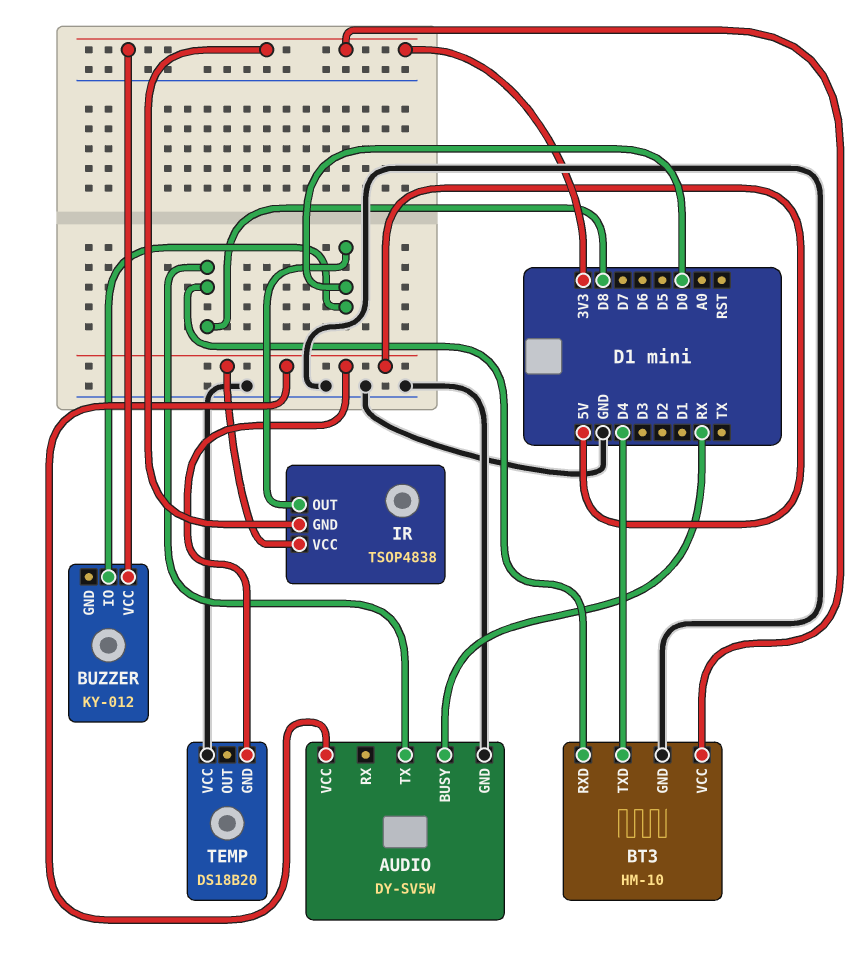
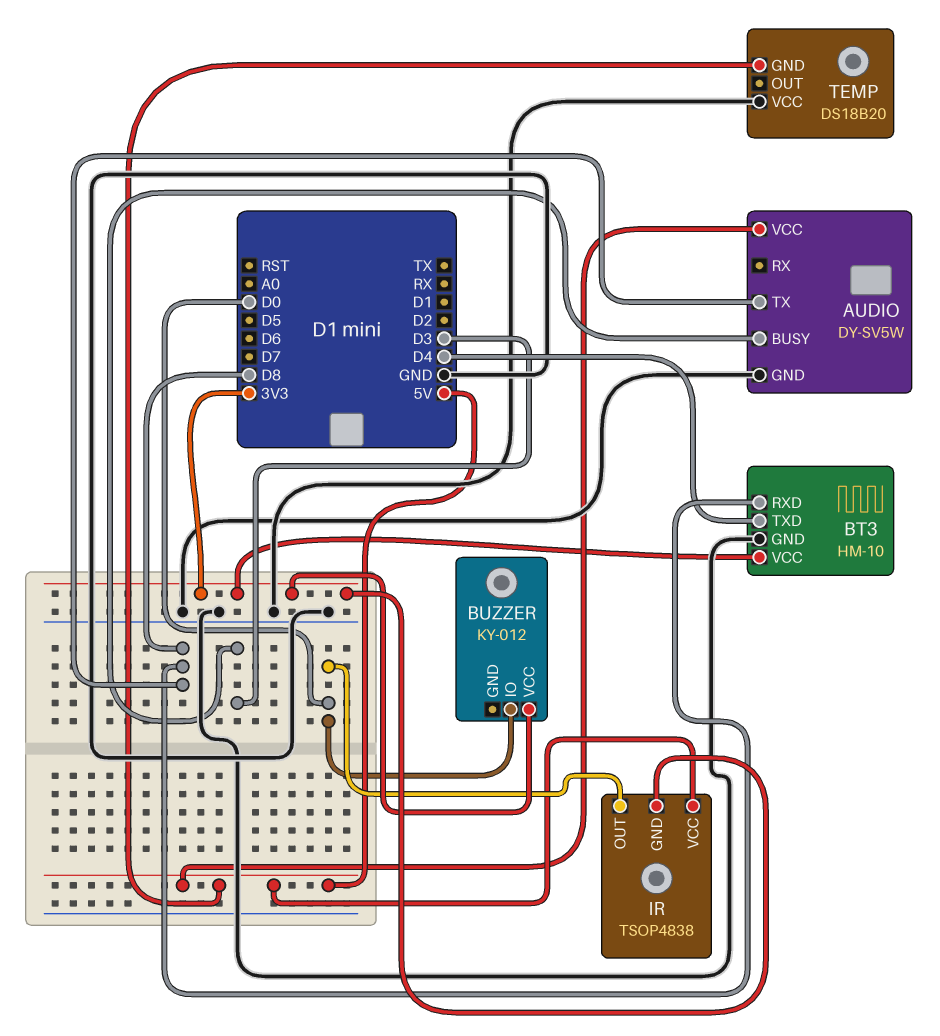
AUDIO pin BUSY: RX -> D3

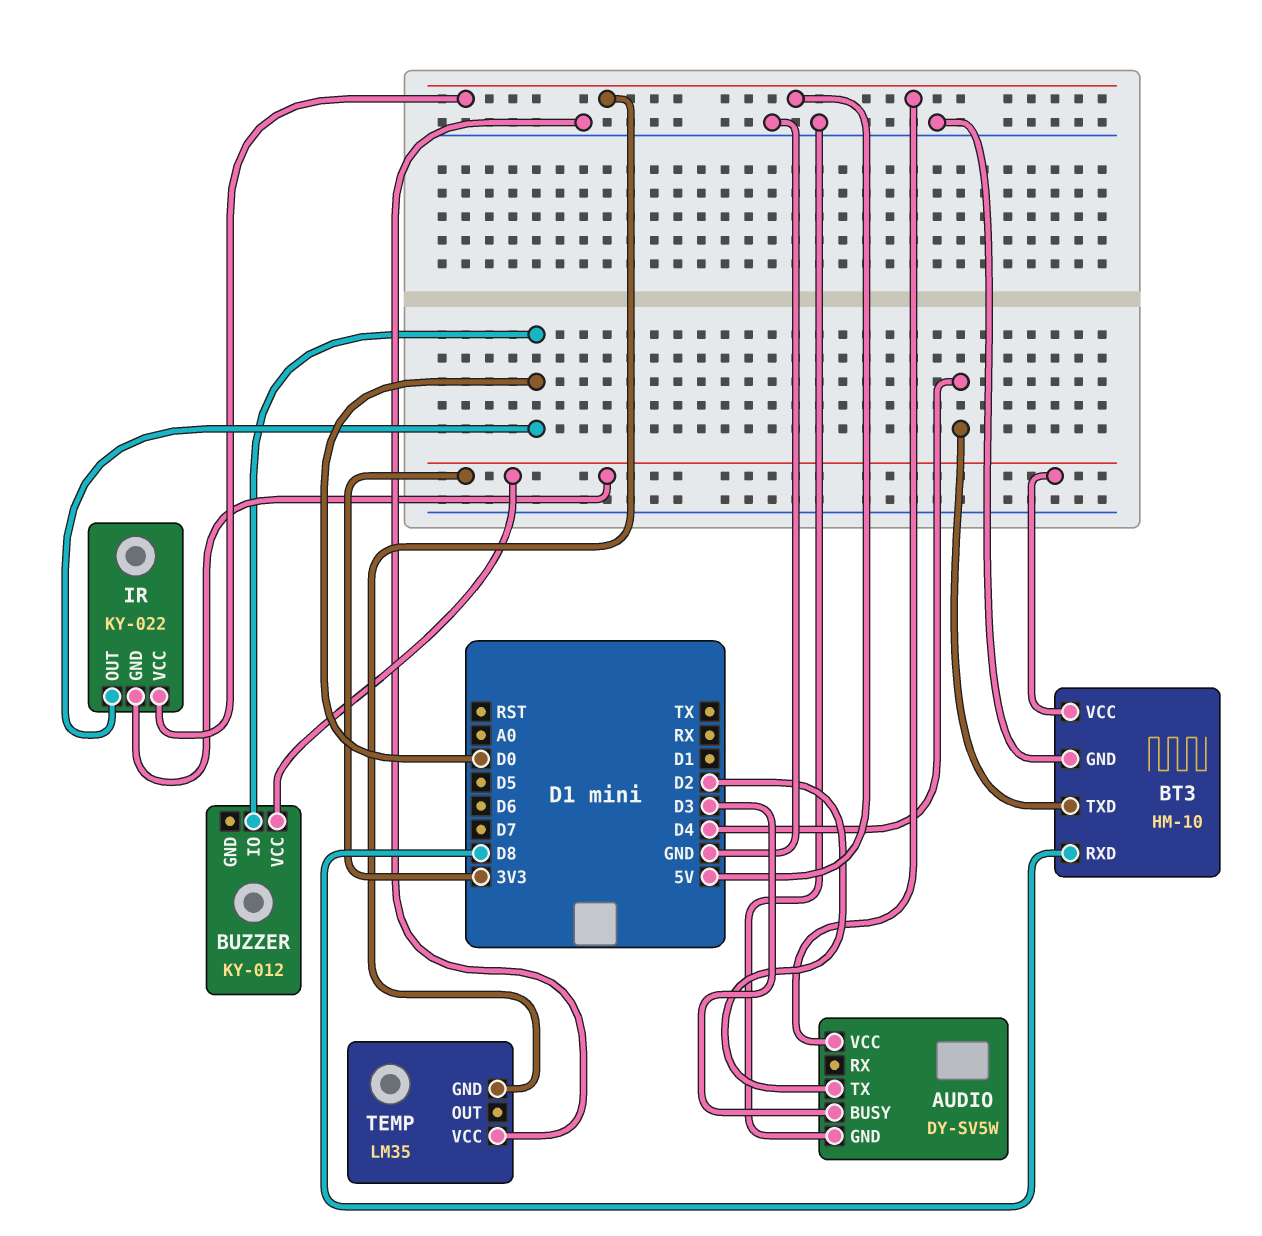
AUDIO pin TX: D8 -> D2
IR: TSOP4838 -> KY-022
TEMP: DS18B20 -> LM35

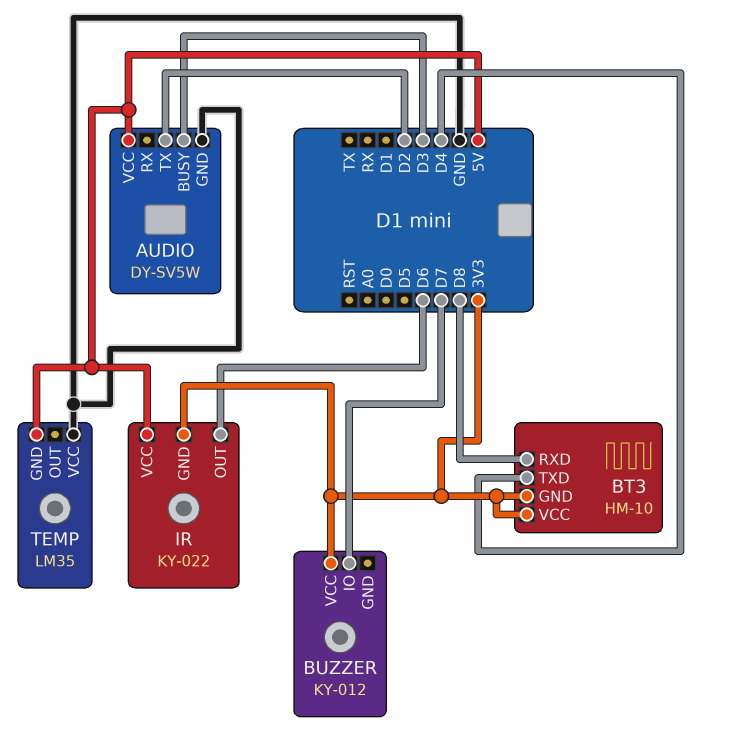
BT3 pin GND: GND -> 3V3
BUZZER pin IO: D0 -> D7
IR pin OUT: D0 -> D6

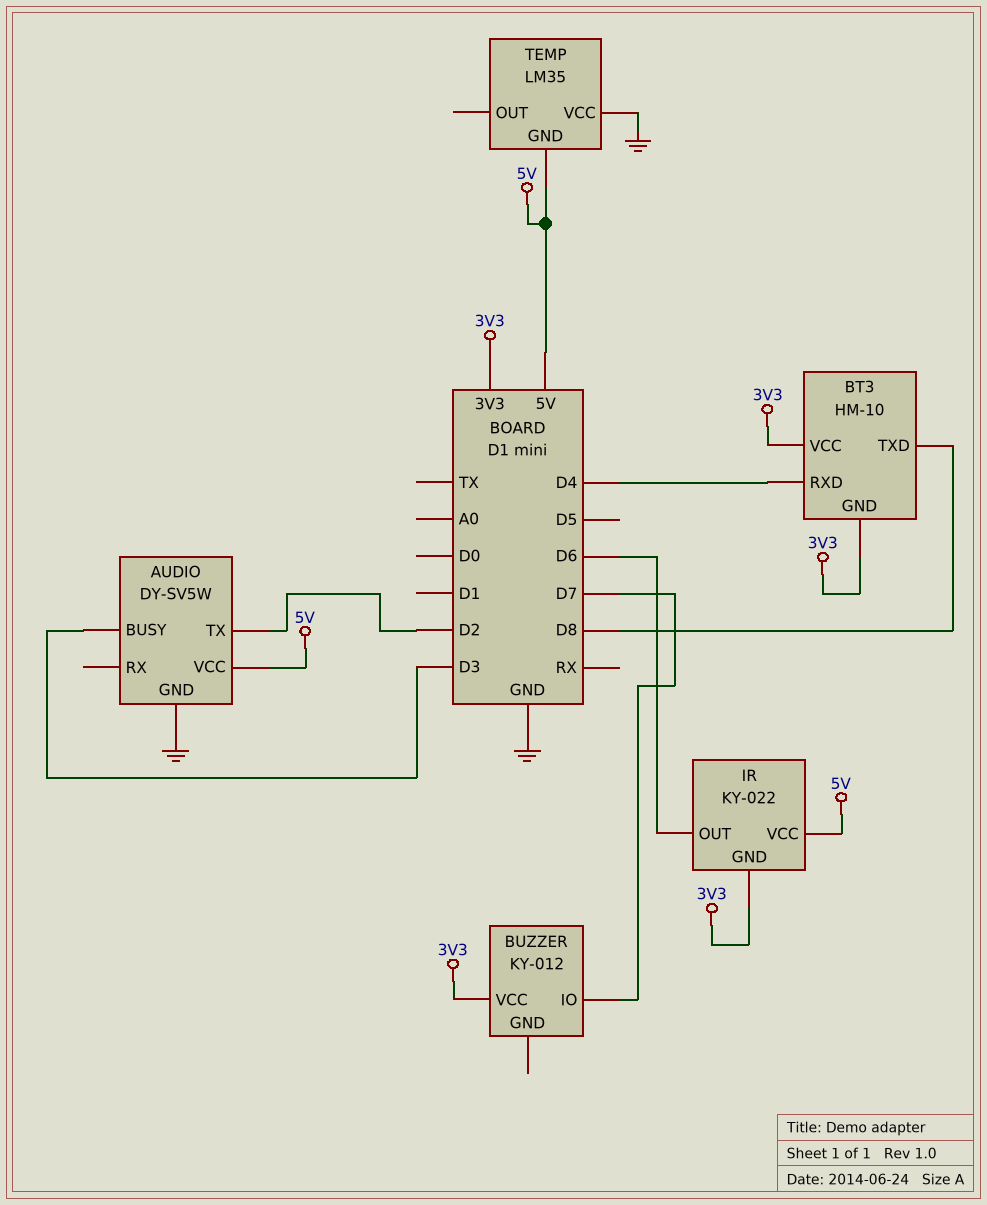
BT3 pin RXD: D8 -> D4
BT3 pin TXD: D4 -> D8

